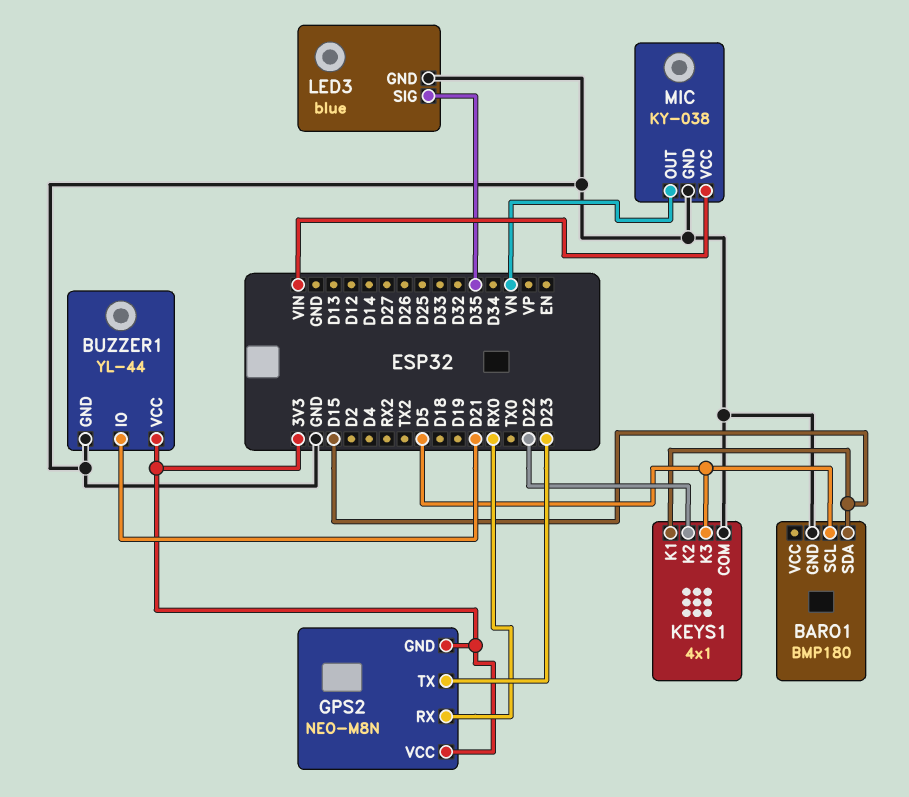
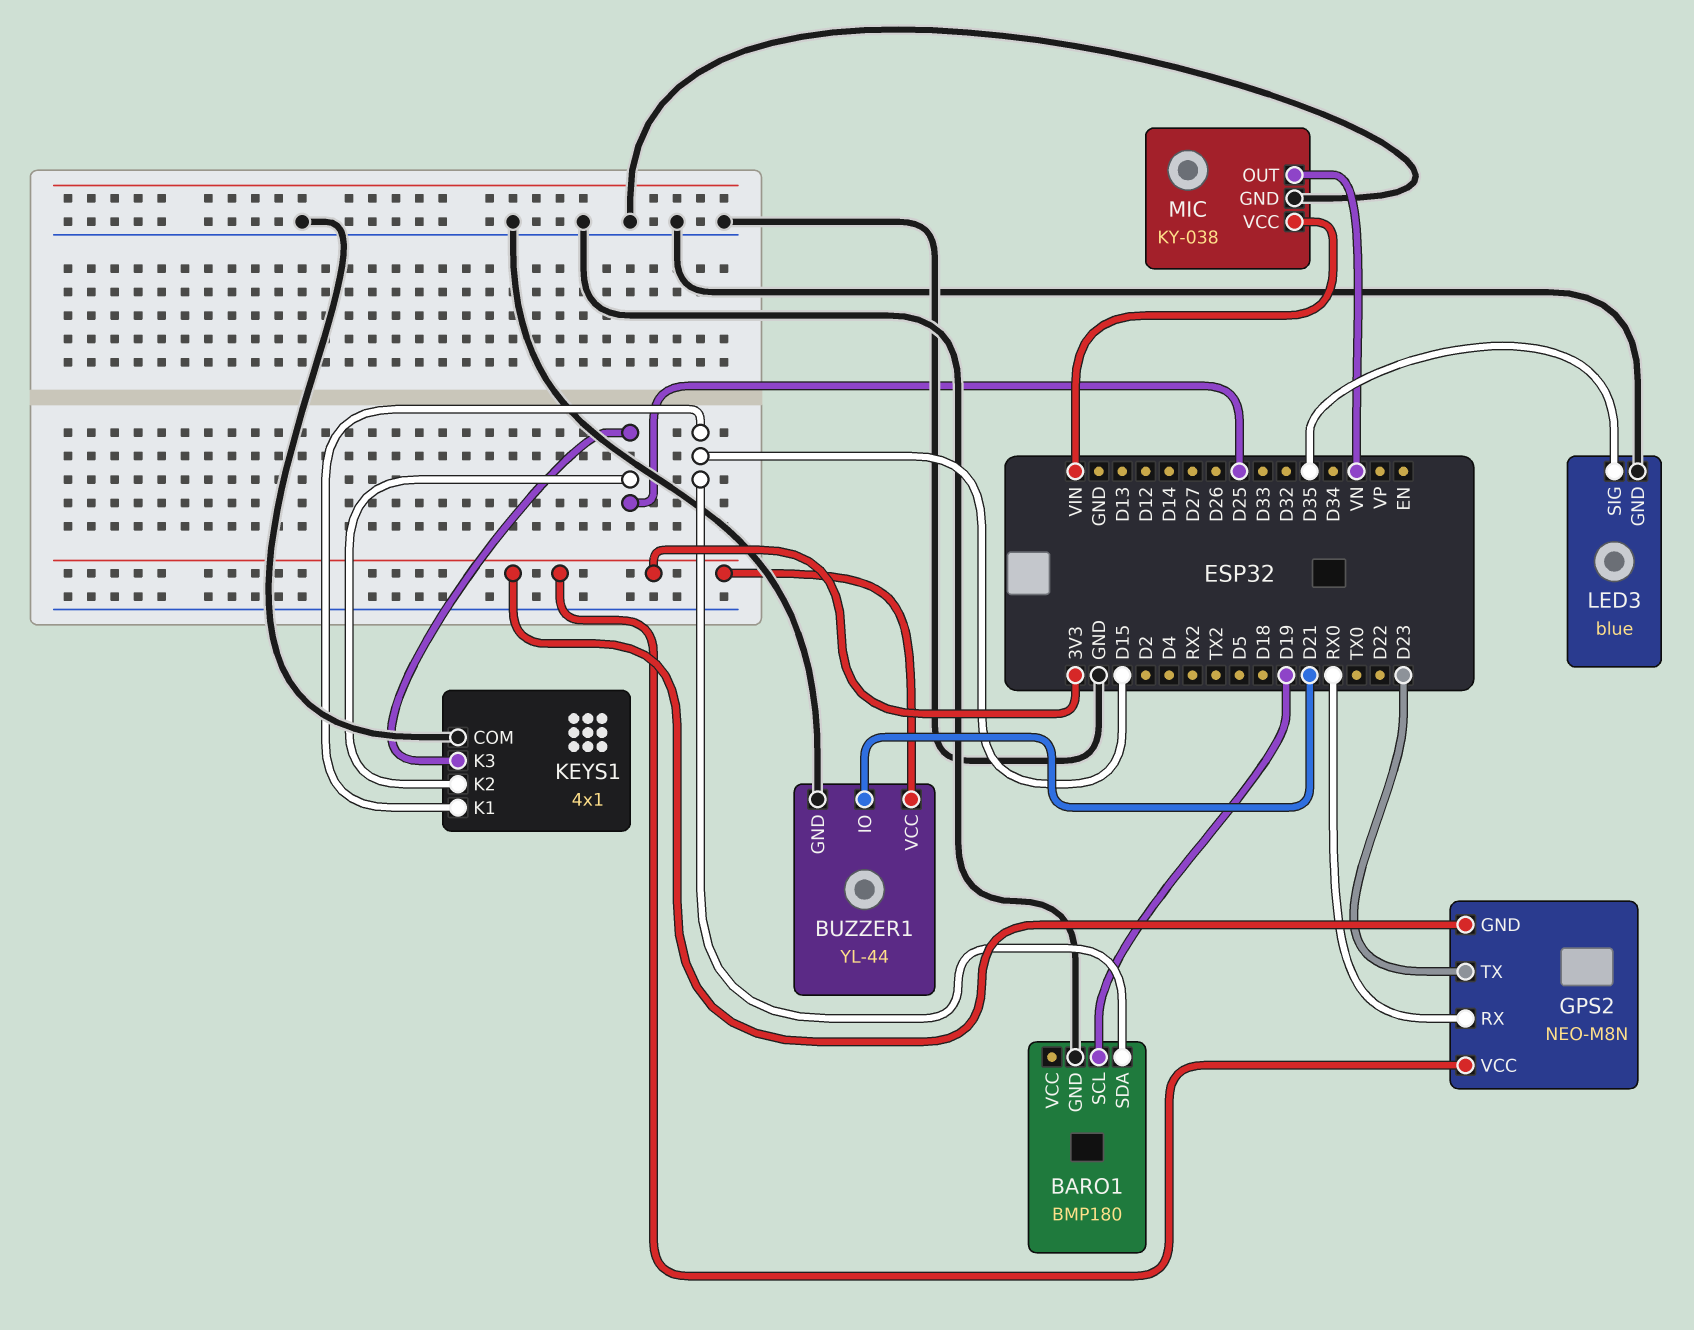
BARO1 pin SCL: D5 -> D19
KEYS1 pin K2: D22 -> D25
KEYS1 pin K3: D5 -> D25

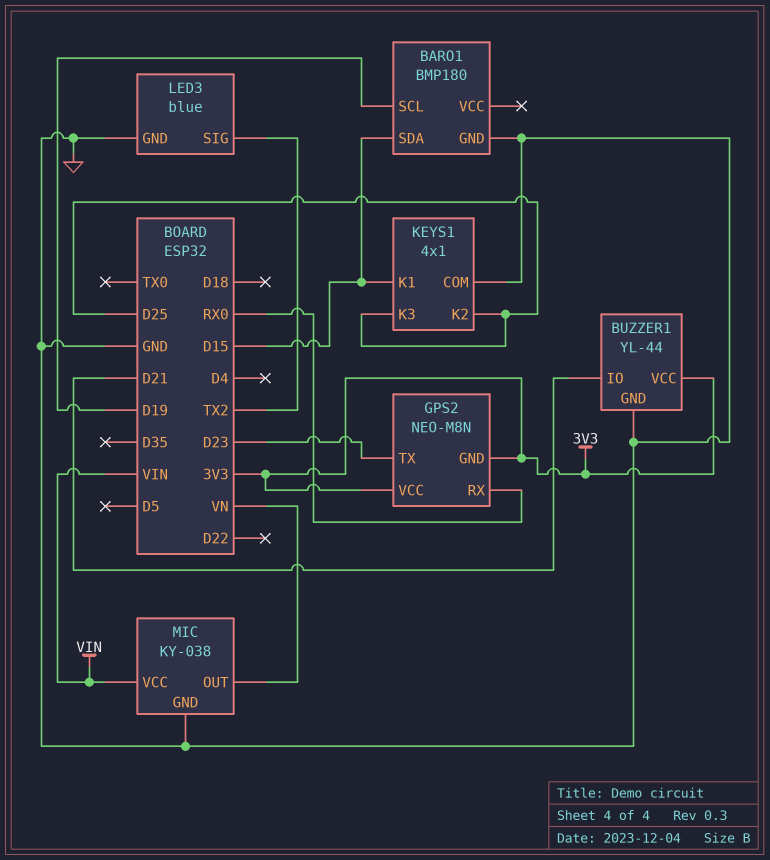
LED3 pin SIG: D35 -> TX2

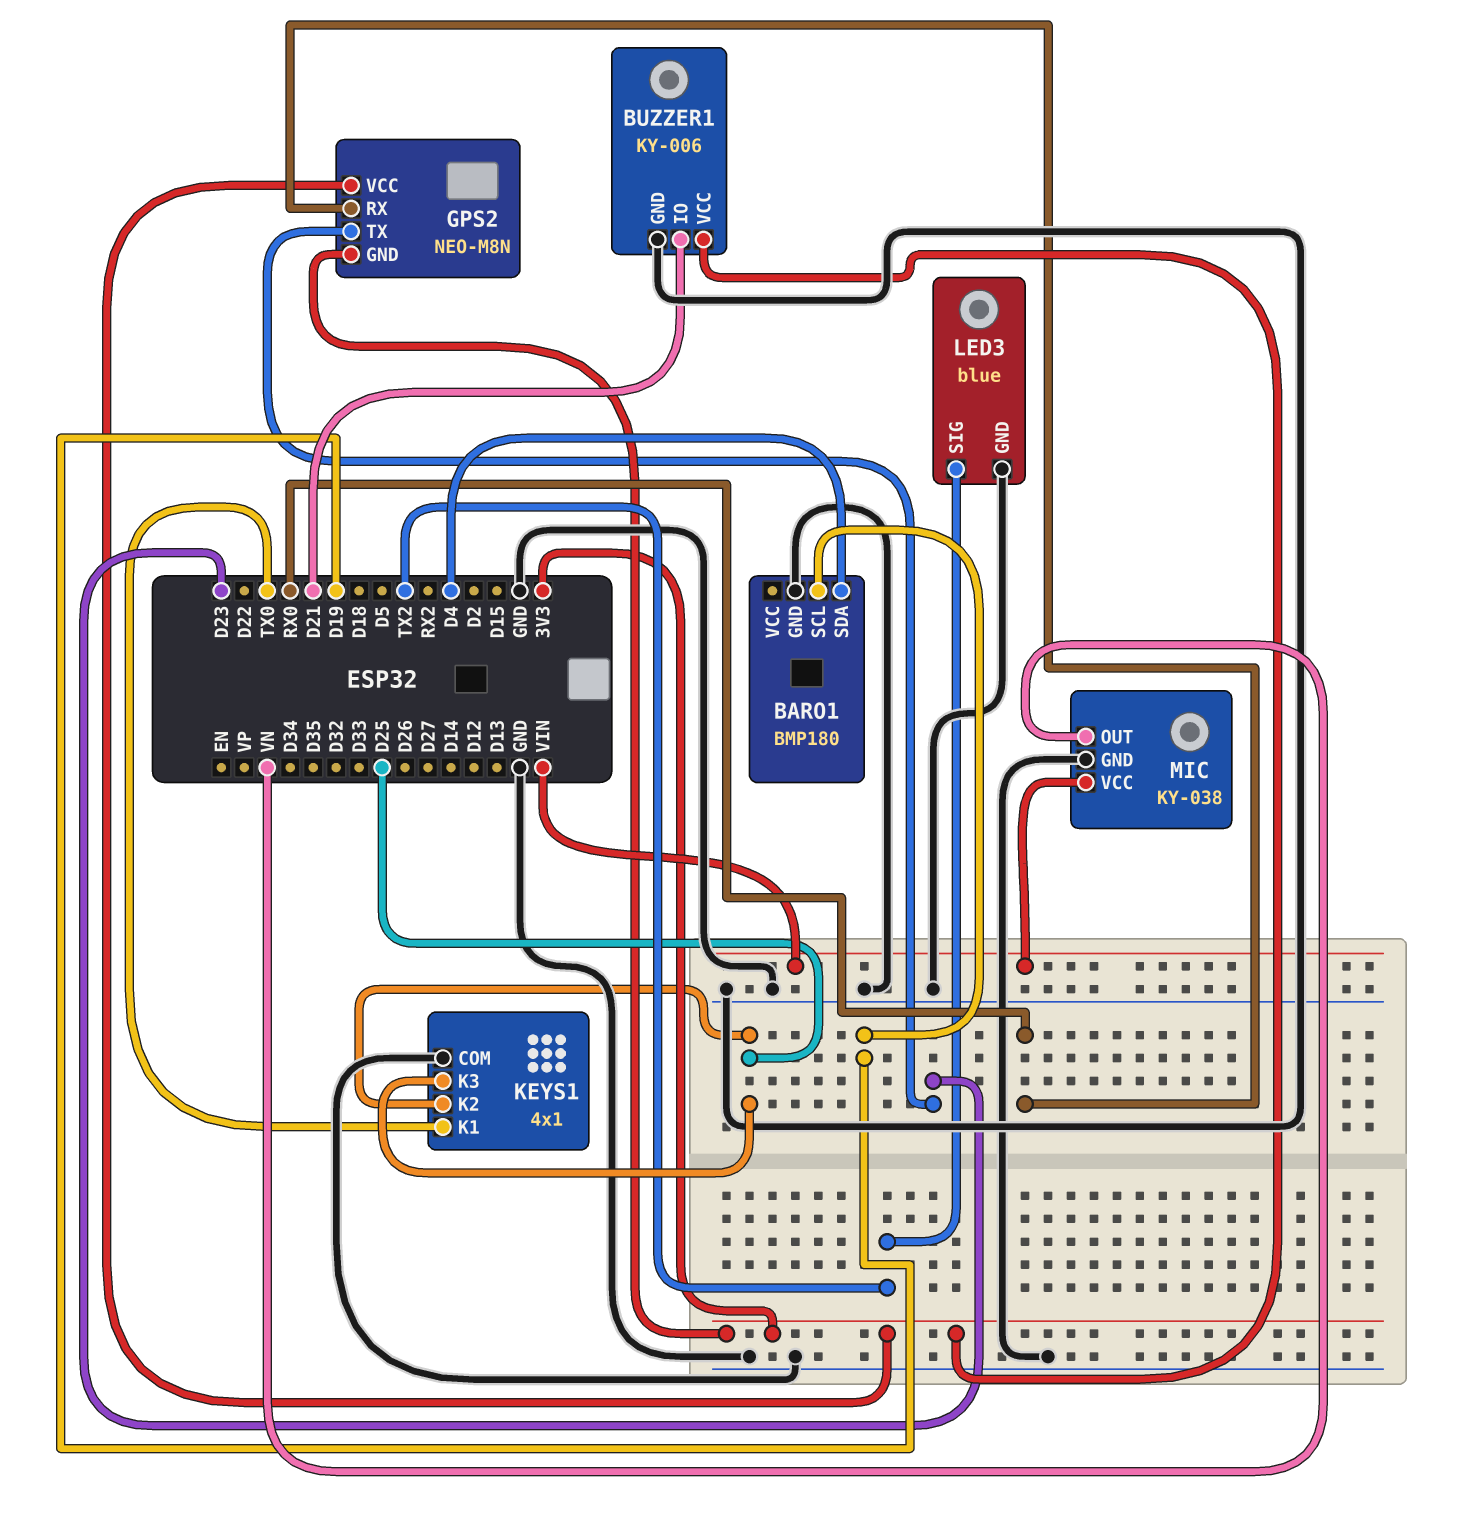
BARO1 pin SDA: D15 -> D4
BUZZER1: YL-44 -> KY-006
KEYS1 pin K1: D15 -> TX0

